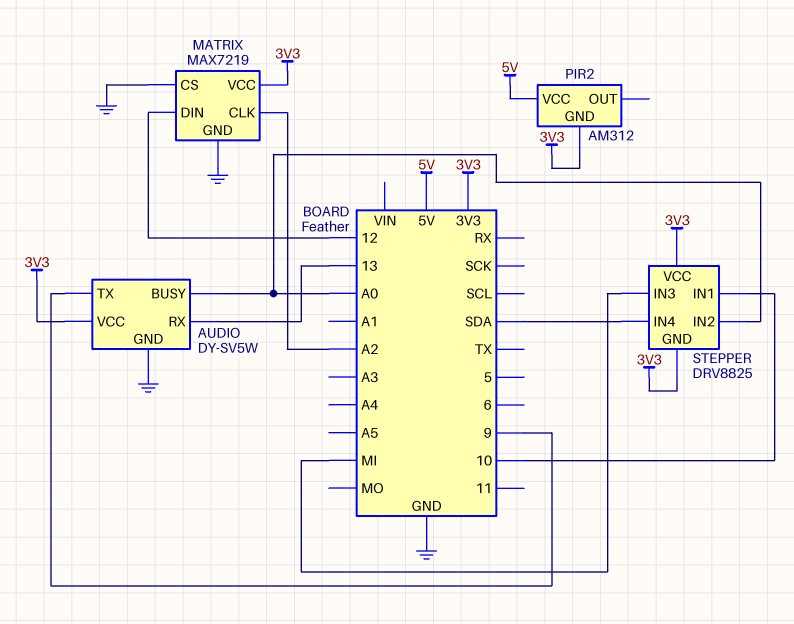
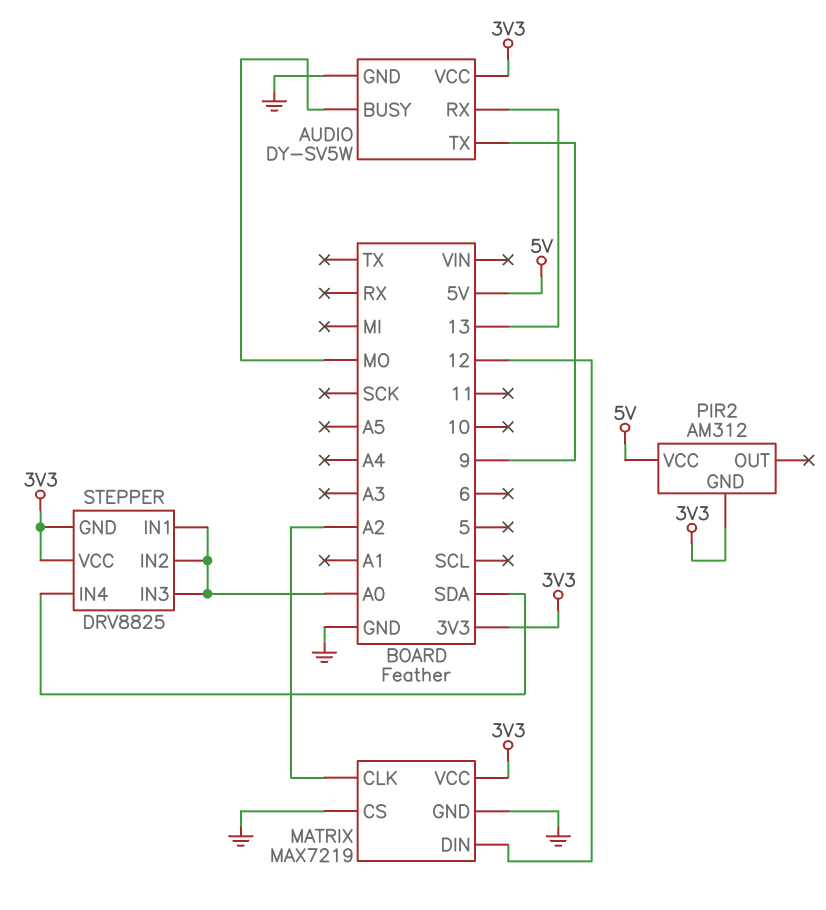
AUDIO pin BUSY: A0 -> MO
STEPPER pin IN1: 10 -> A0
STEPPER pin IN3: MI -> A0

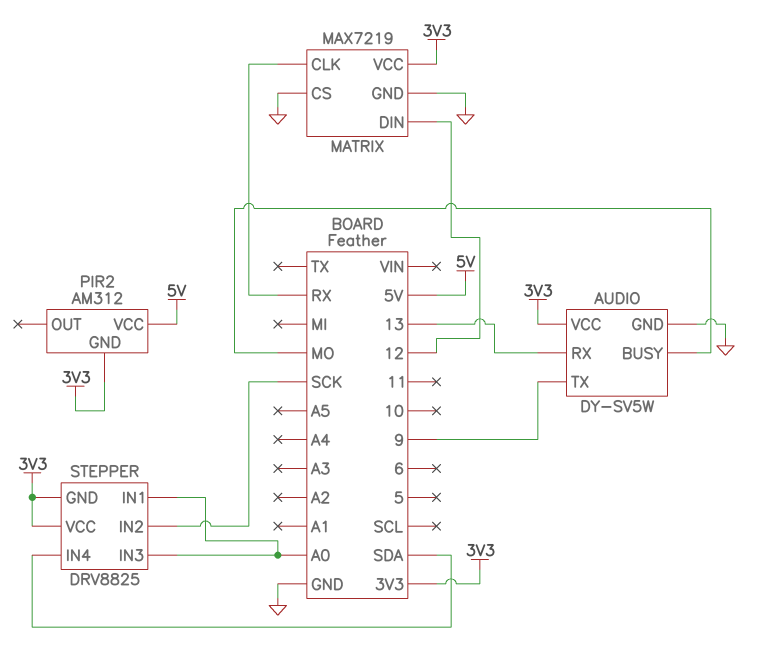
MATRIX pin CLK: A2 -> RX
STEPPER pin IN2: A0 -> SCK

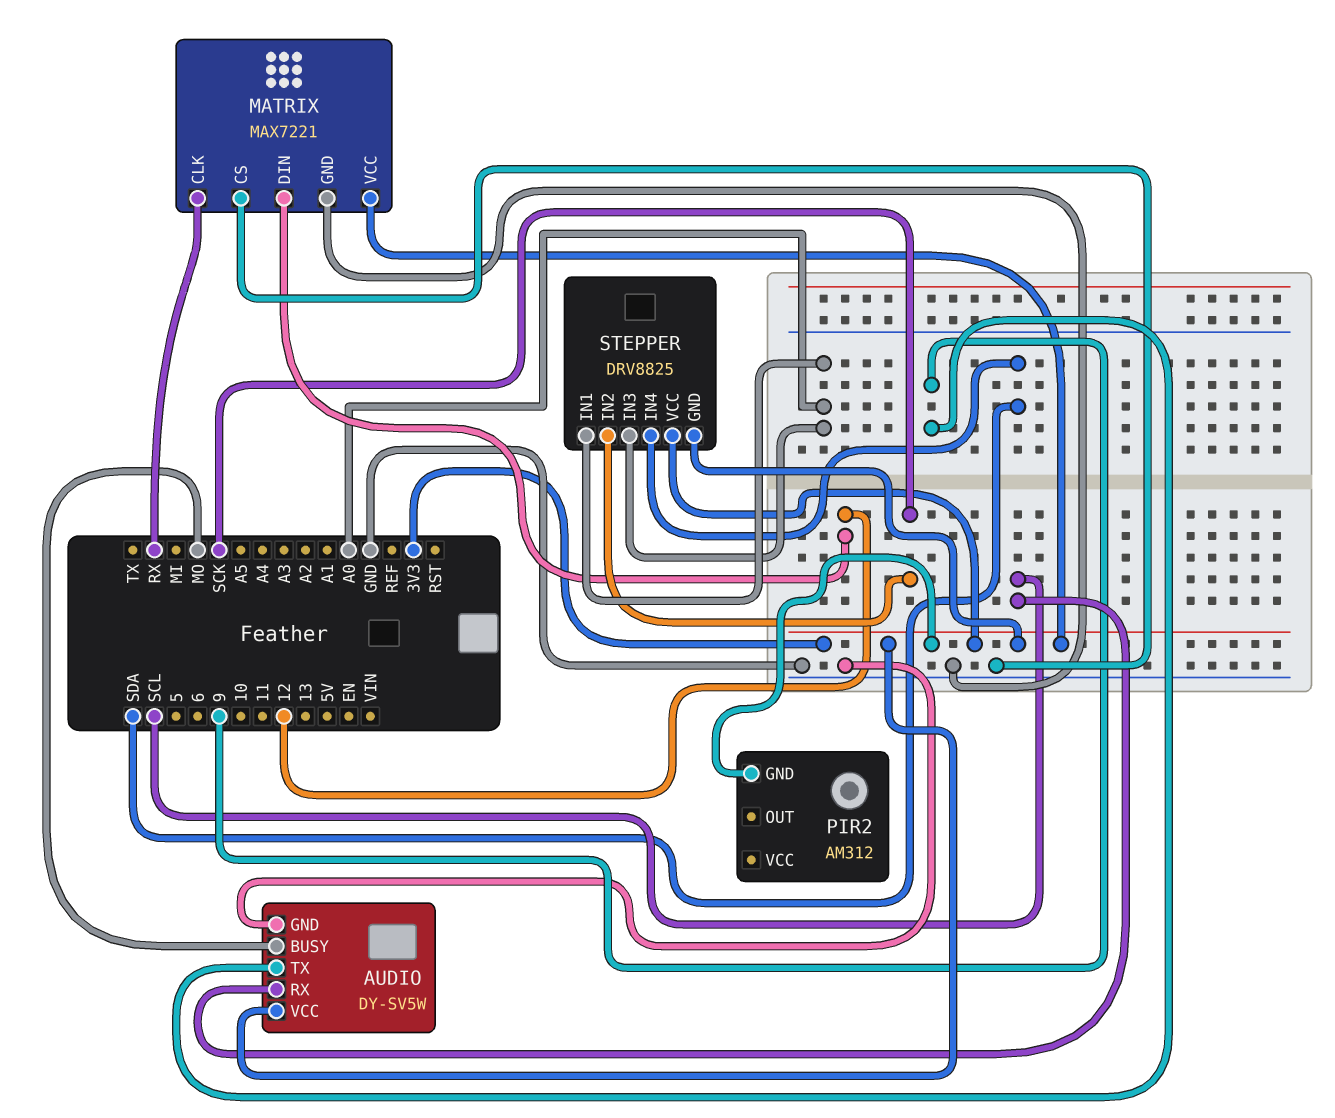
AUDIO pin RX: 13 -> SCL
MATRIX: MAX7219 -> MAX7221
PIR2 pin VCC: 5V -> none

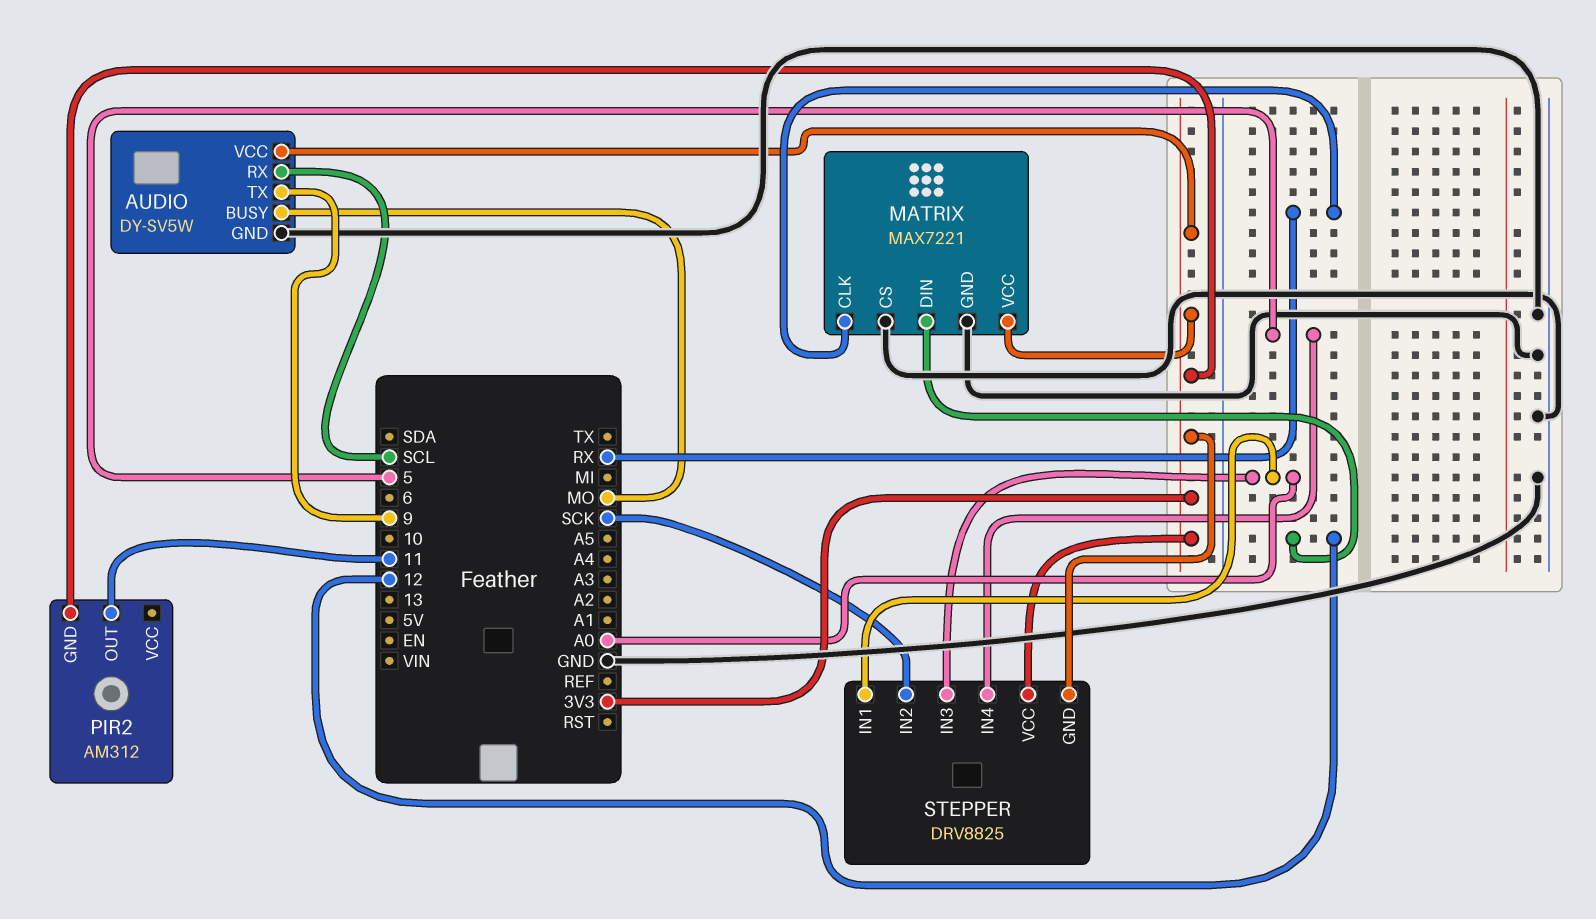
PIR2 pin OUT: none -> 11
STEPPER pin IN4: SDA -> 5

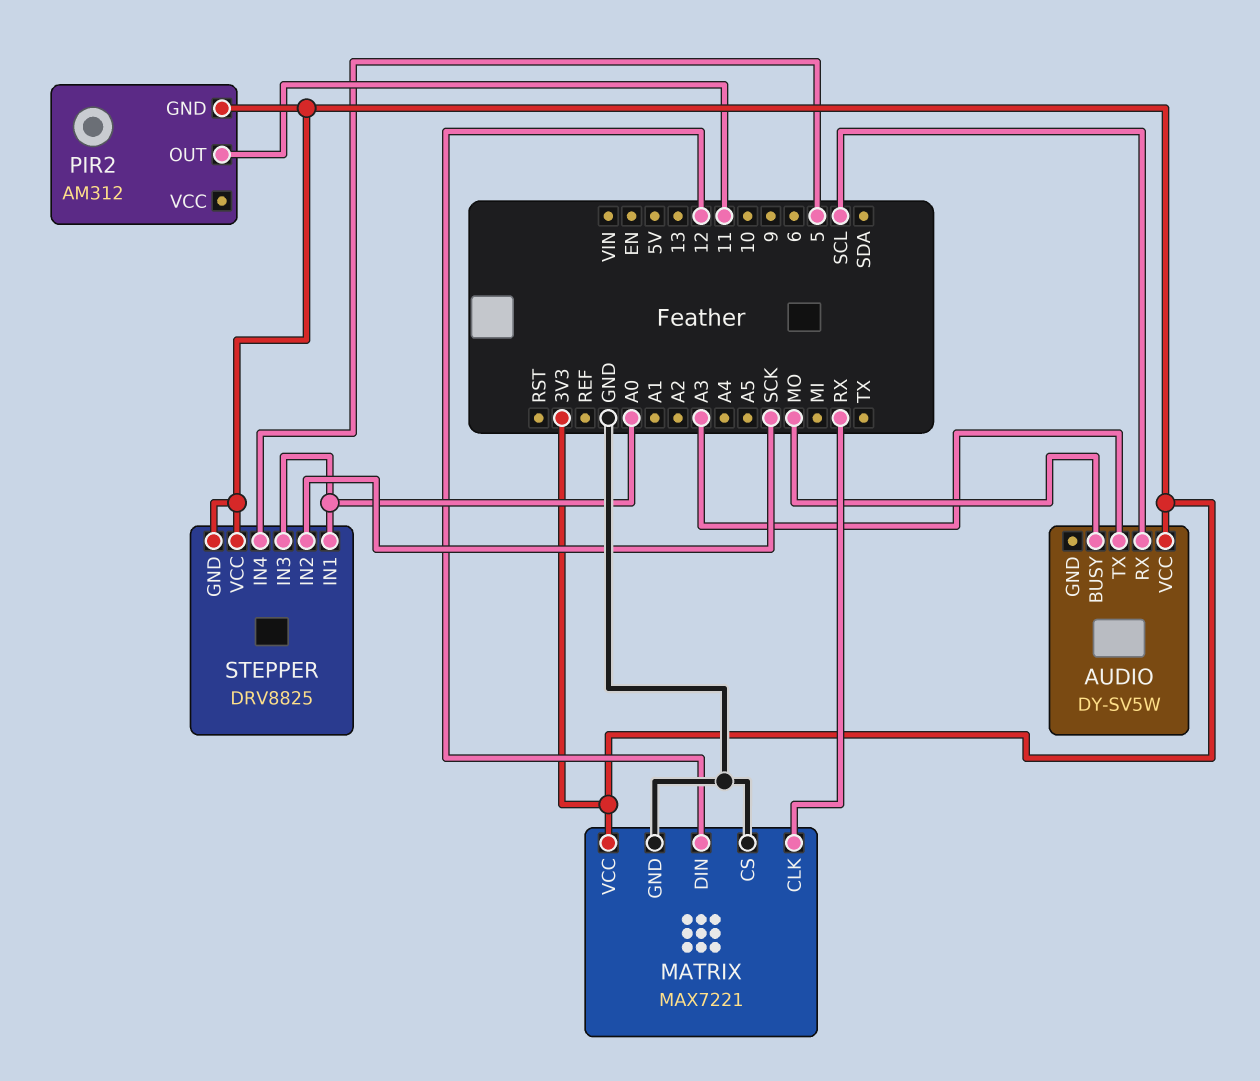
AUDIO pin GND: GND -> none
AUDIO pin TX: 9 -> A3

